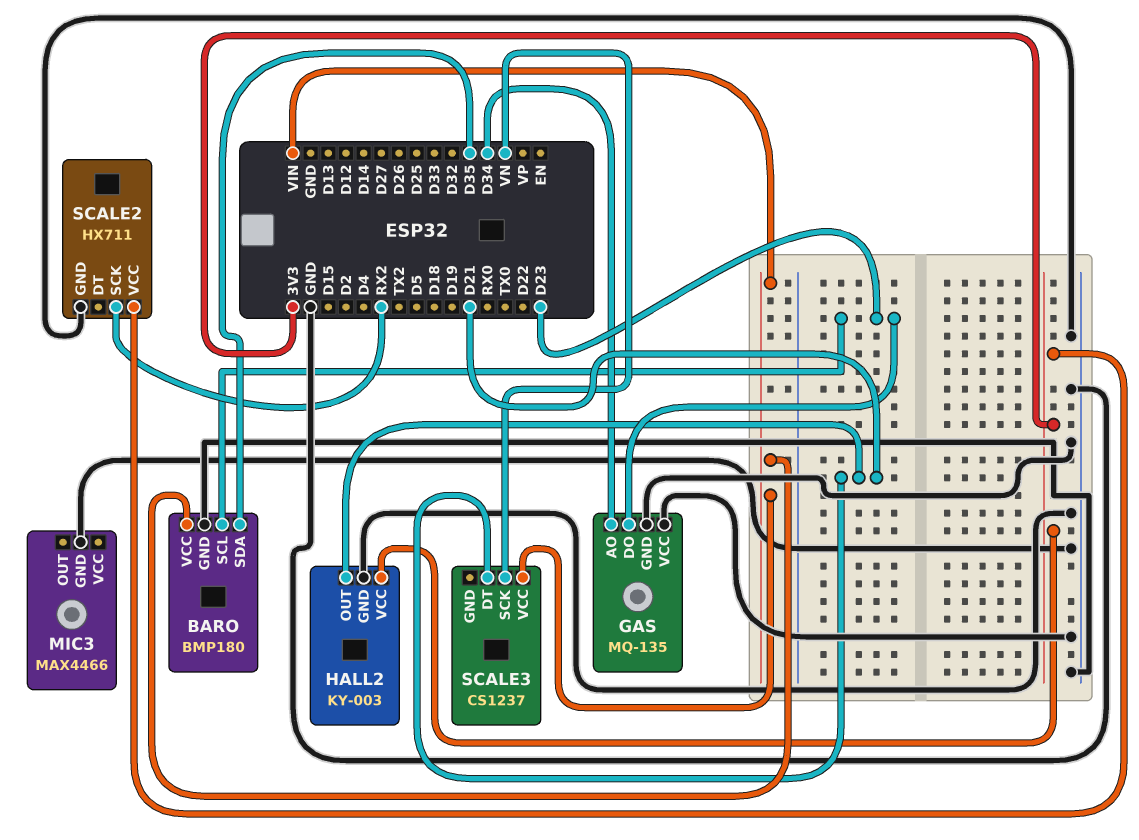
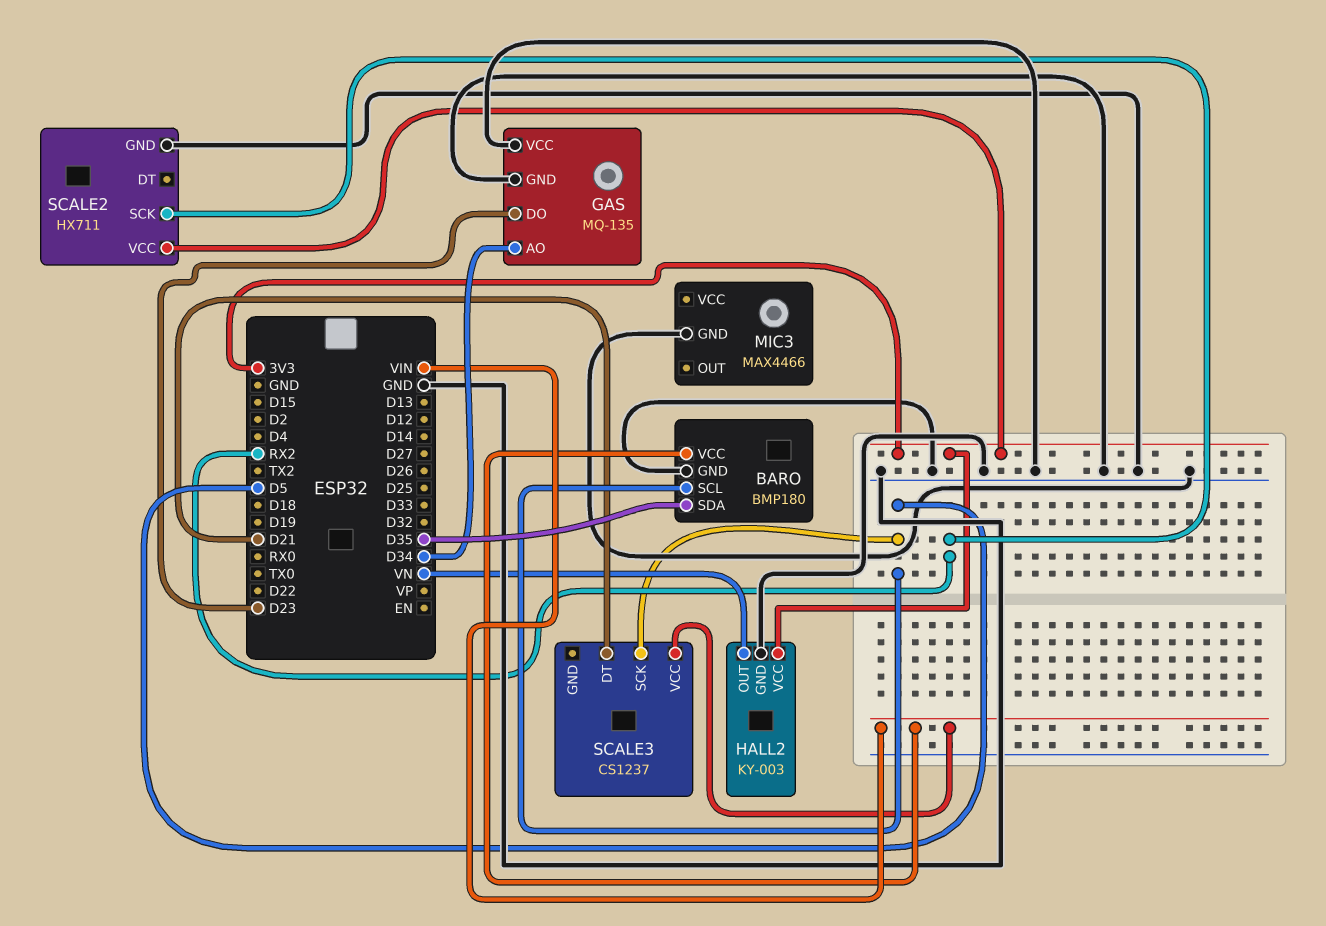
BARO pin SCL: D23 -> D5
HALL2 pin OUT: D21 -> VN
SCALE3 pin SCK: VN -> D5

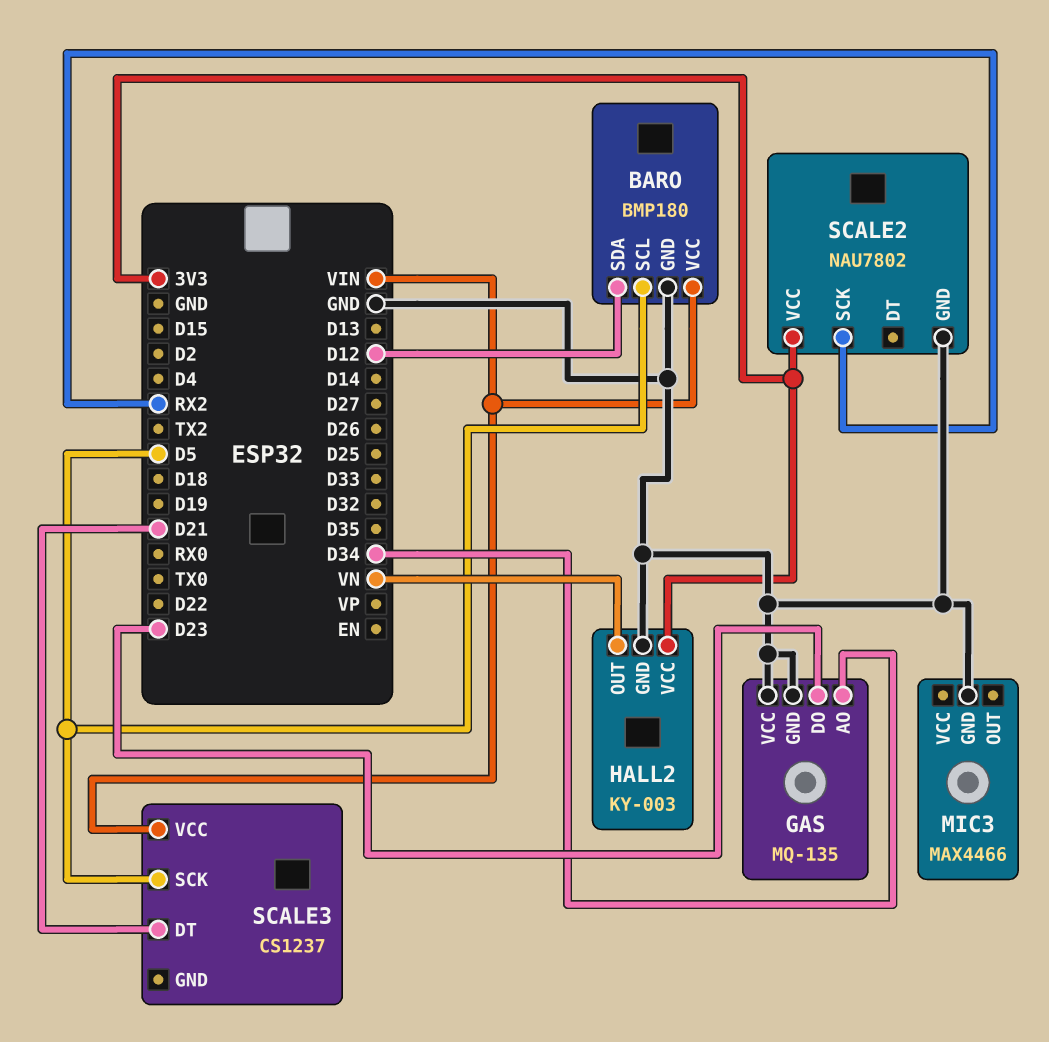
BARO pin SDA: D35 -> D12
SCALE2: HX711 -> NAU7802

